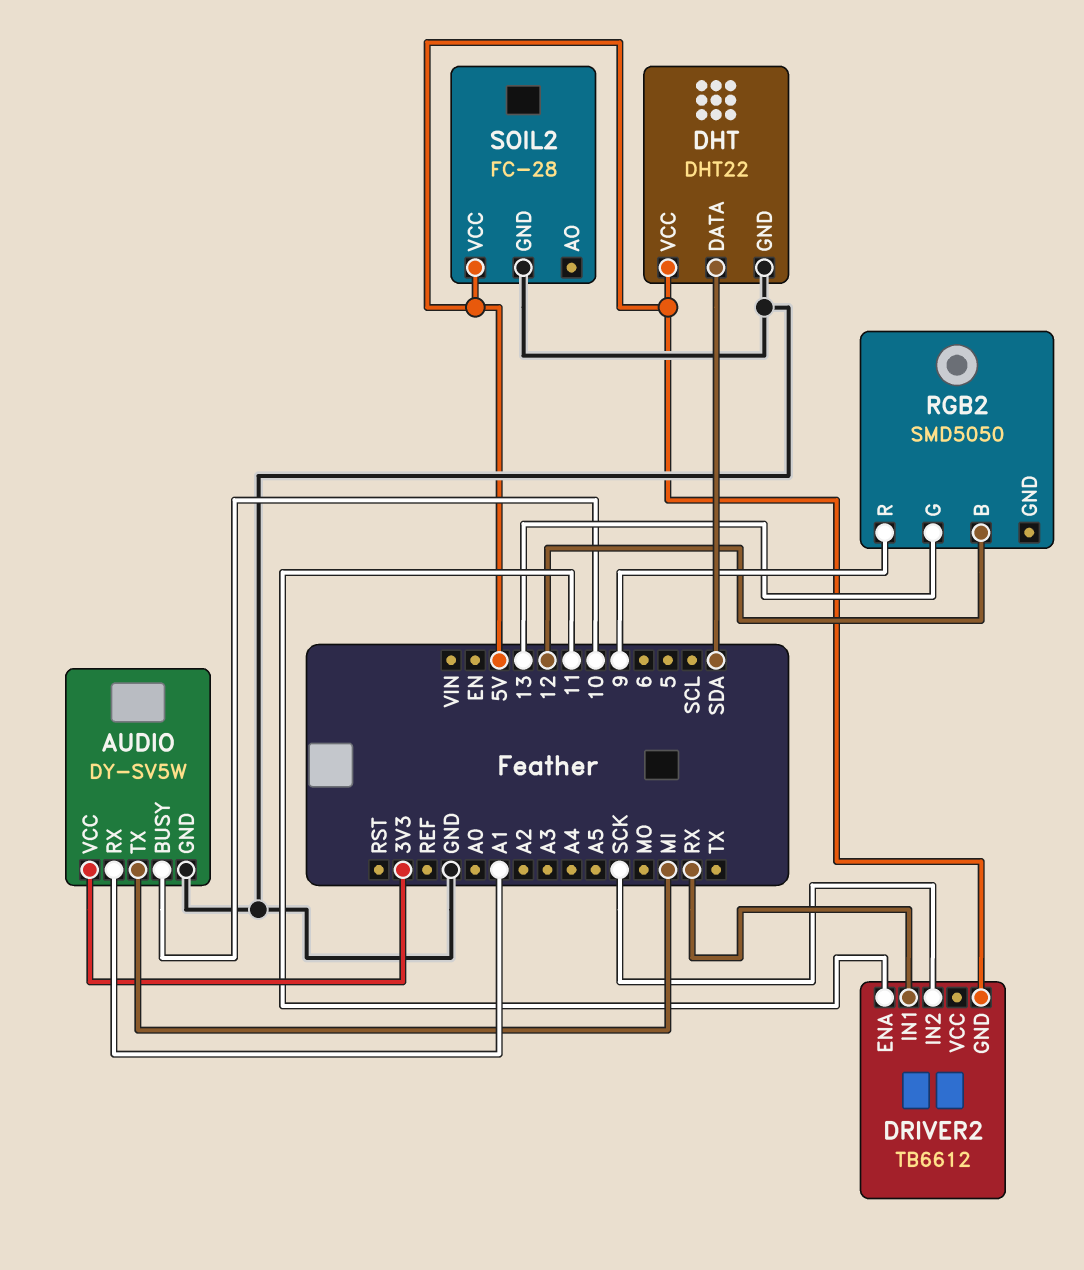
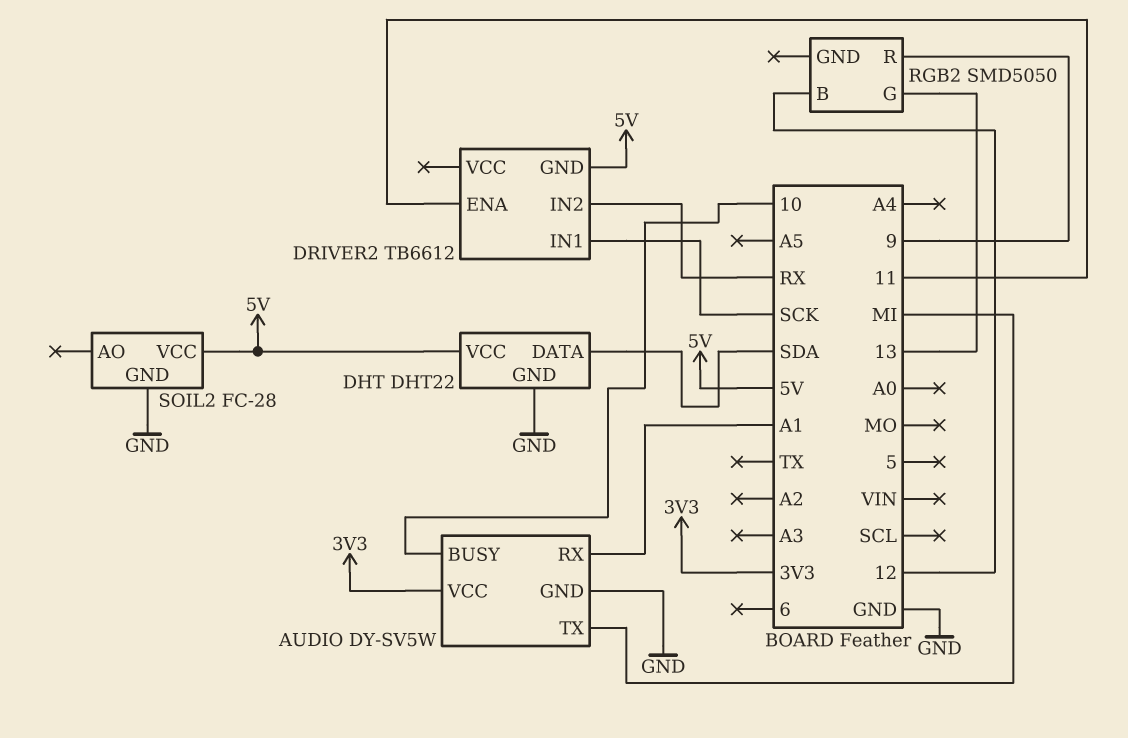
DRIVER2 pin IN1: RX -> SCK
DRIVER2 pin IN2: SCK -> RX

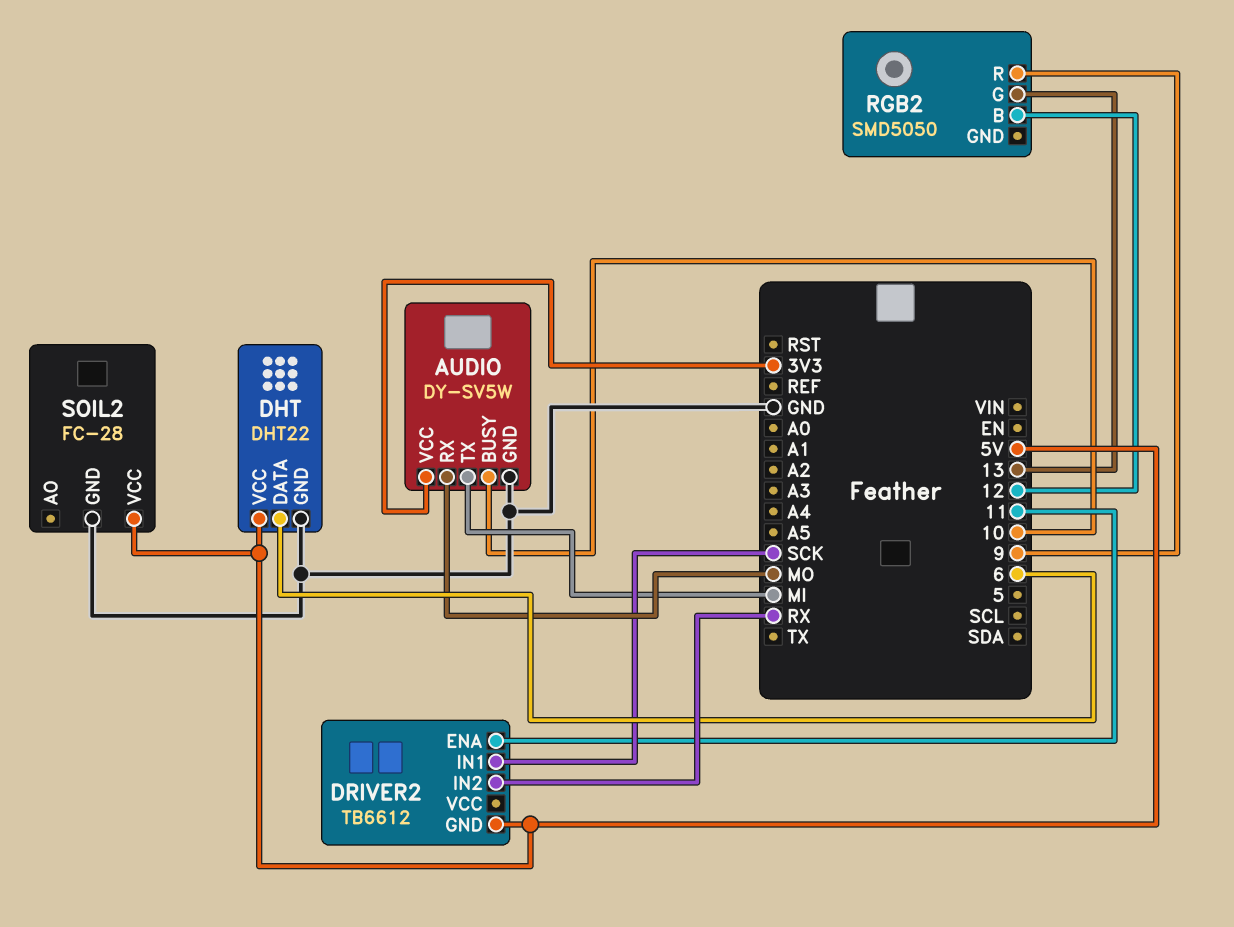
AUDIO pin RX: A1 -> MO
DHT pin DATA: SDA -> 6

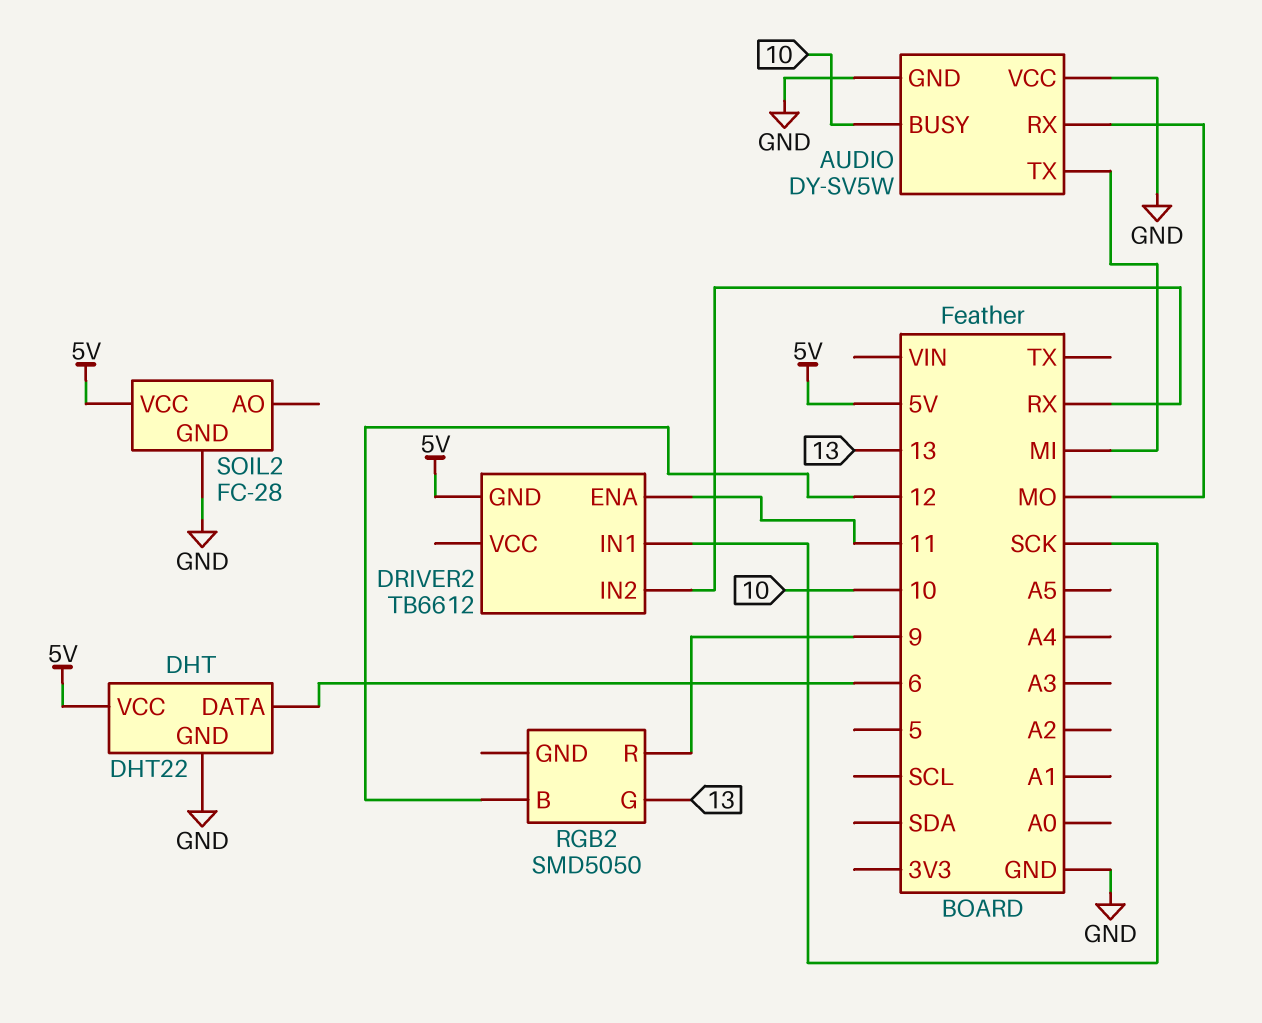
AUDIO pin VCC: 3V3 -> GND

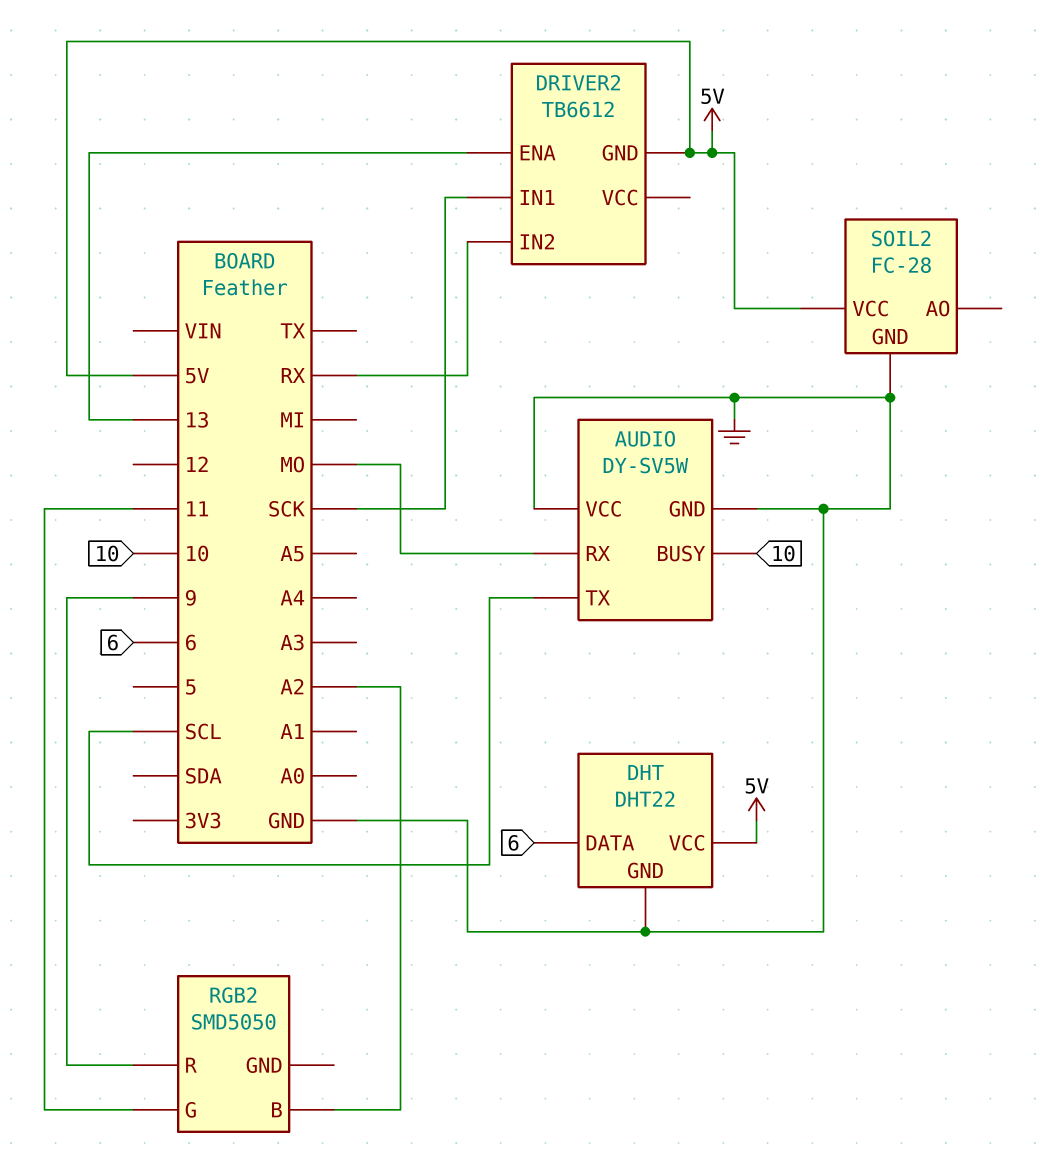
AUDIO pin TX: MI -> SCL
DRIVER2 pin ENA: 11 -> 13
RGB2 pin B: 12 -> A2
RGB2 pin G: 13 -> 11

